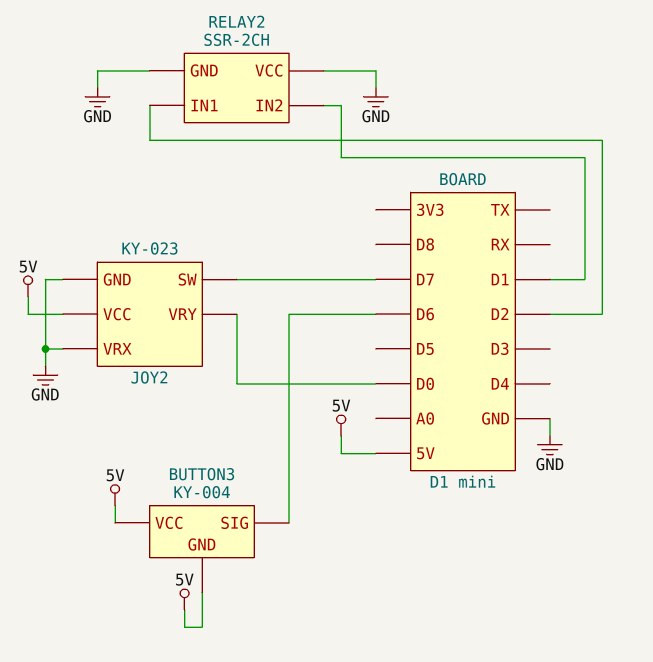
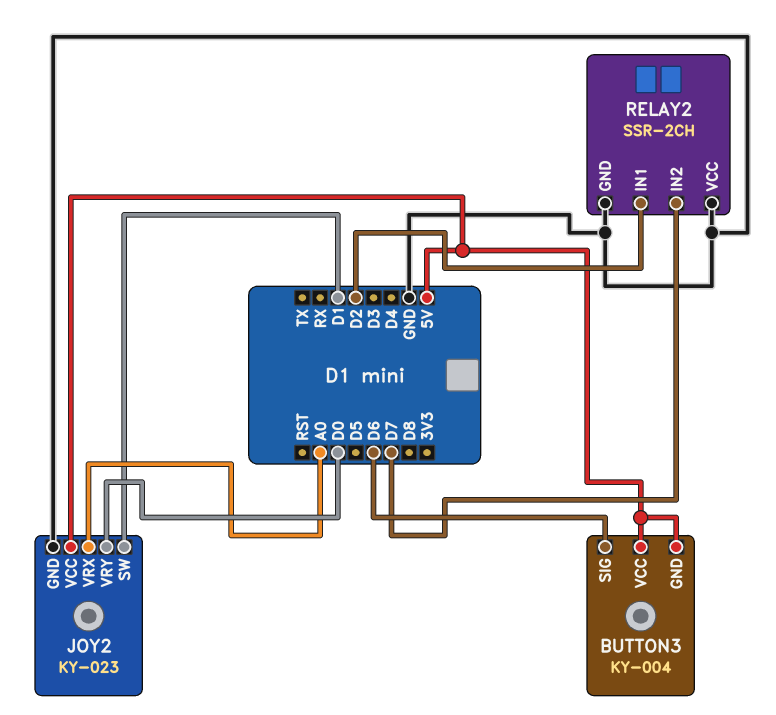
JOY2 pin SW: D7 -> D1
JOY2 pin VRX: GND -> A0
RELAY2 pin IN2: D1 -> D7

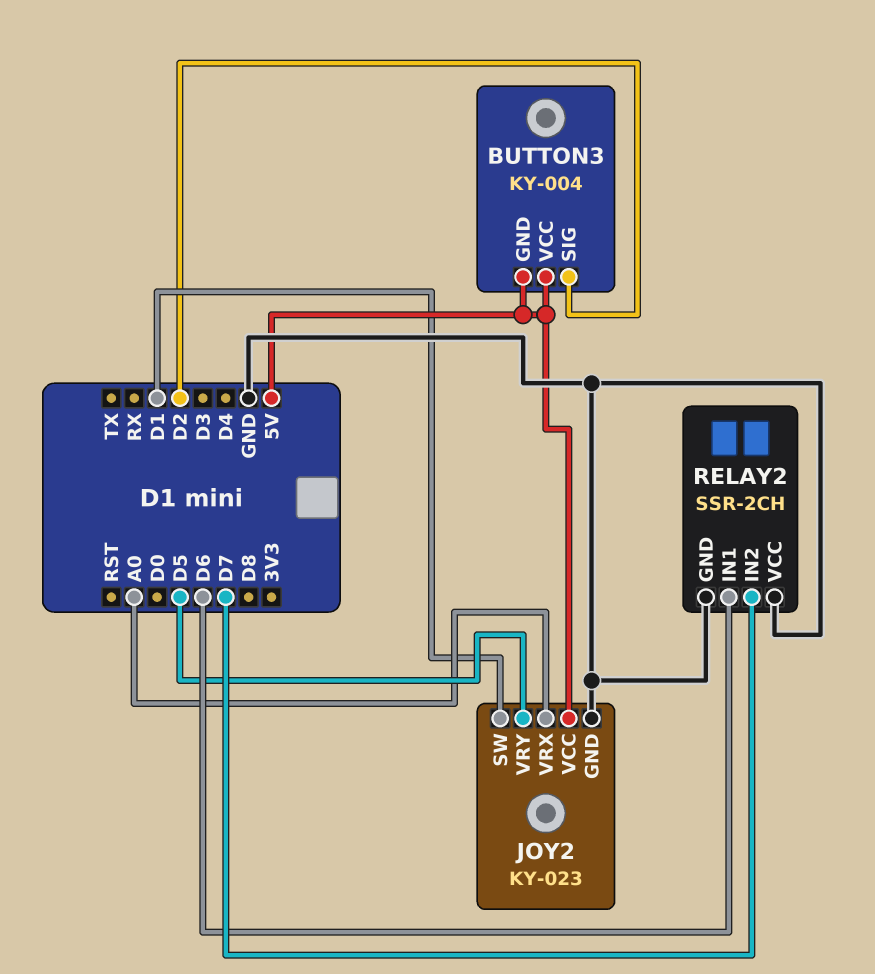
BUTTON3 pin SIG: D6 -> D2
JOY2 pin VRY: D0 -> D5
RELAY2 pin IN1: D2 -> D6

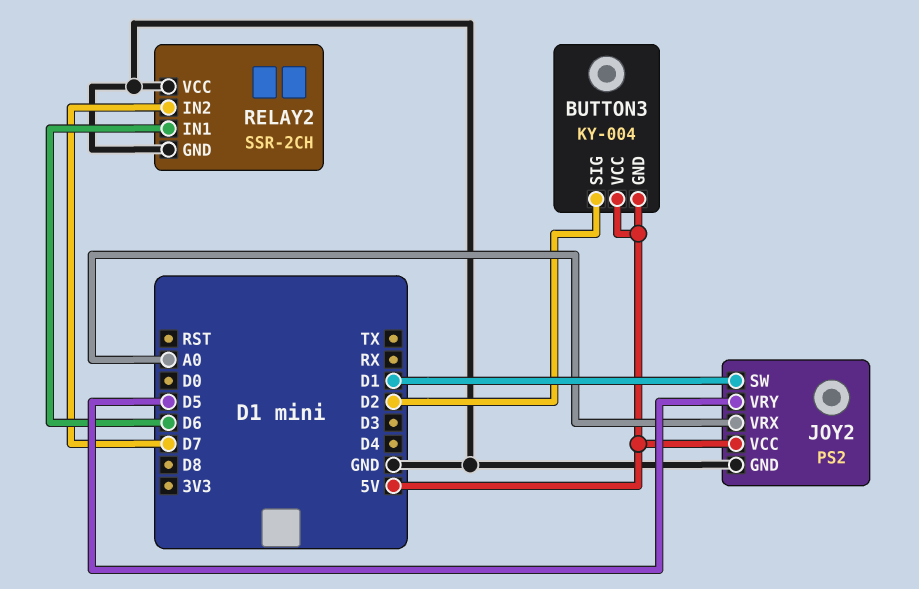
JOY2: KY-023 -> PS2

